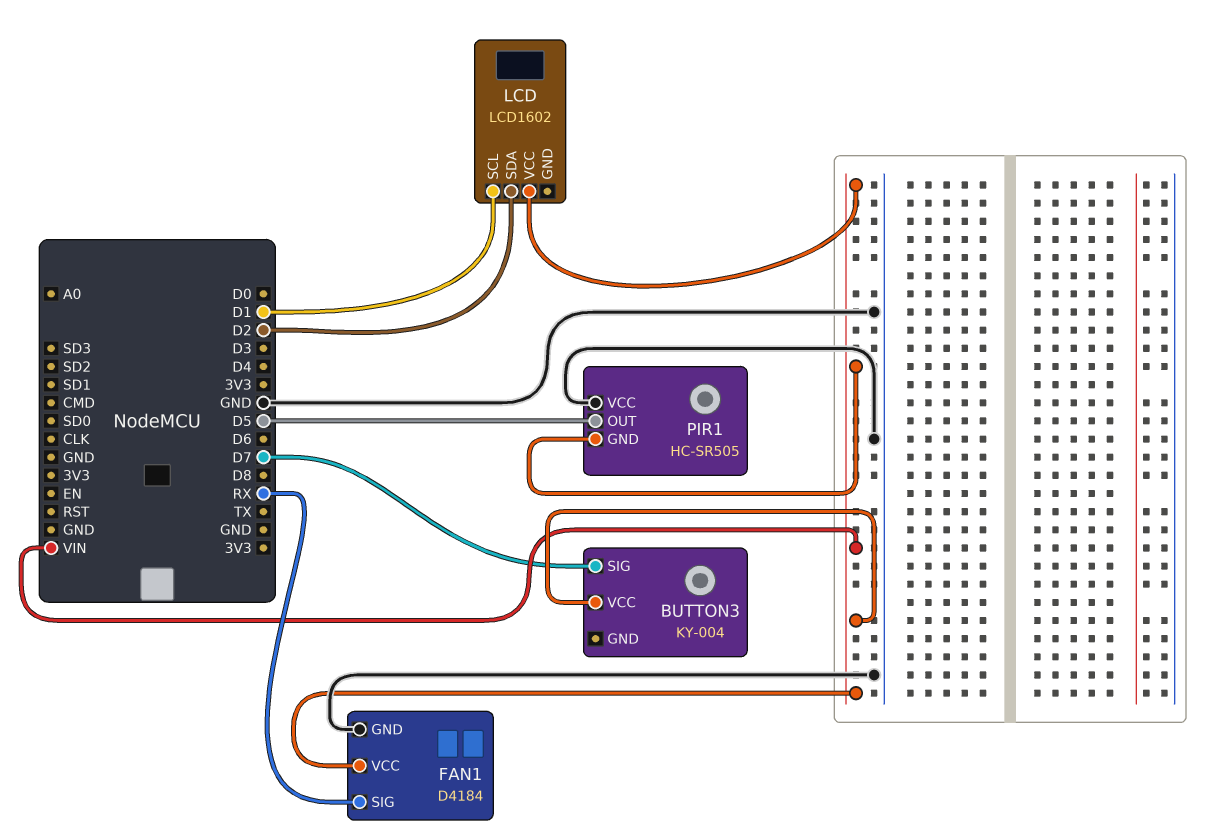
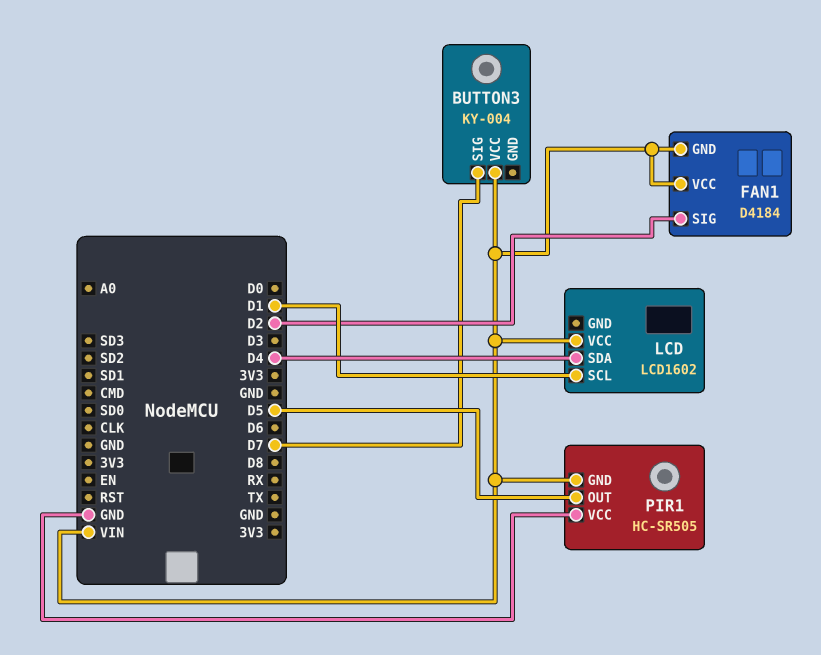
FAN1 pin GND: GND -> VIN
FAN1 pin SIG: RX -> D2
LCD pin SDA: D2 -> D4

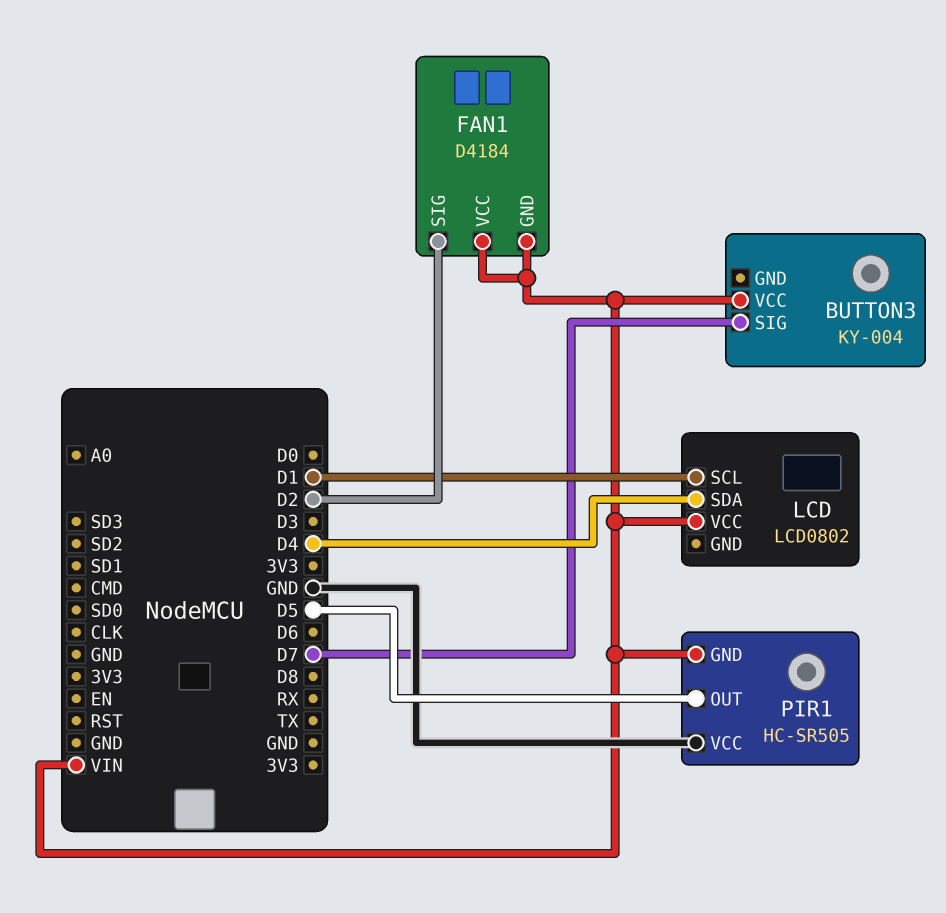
LCD: LCD1602 -> LCD0802

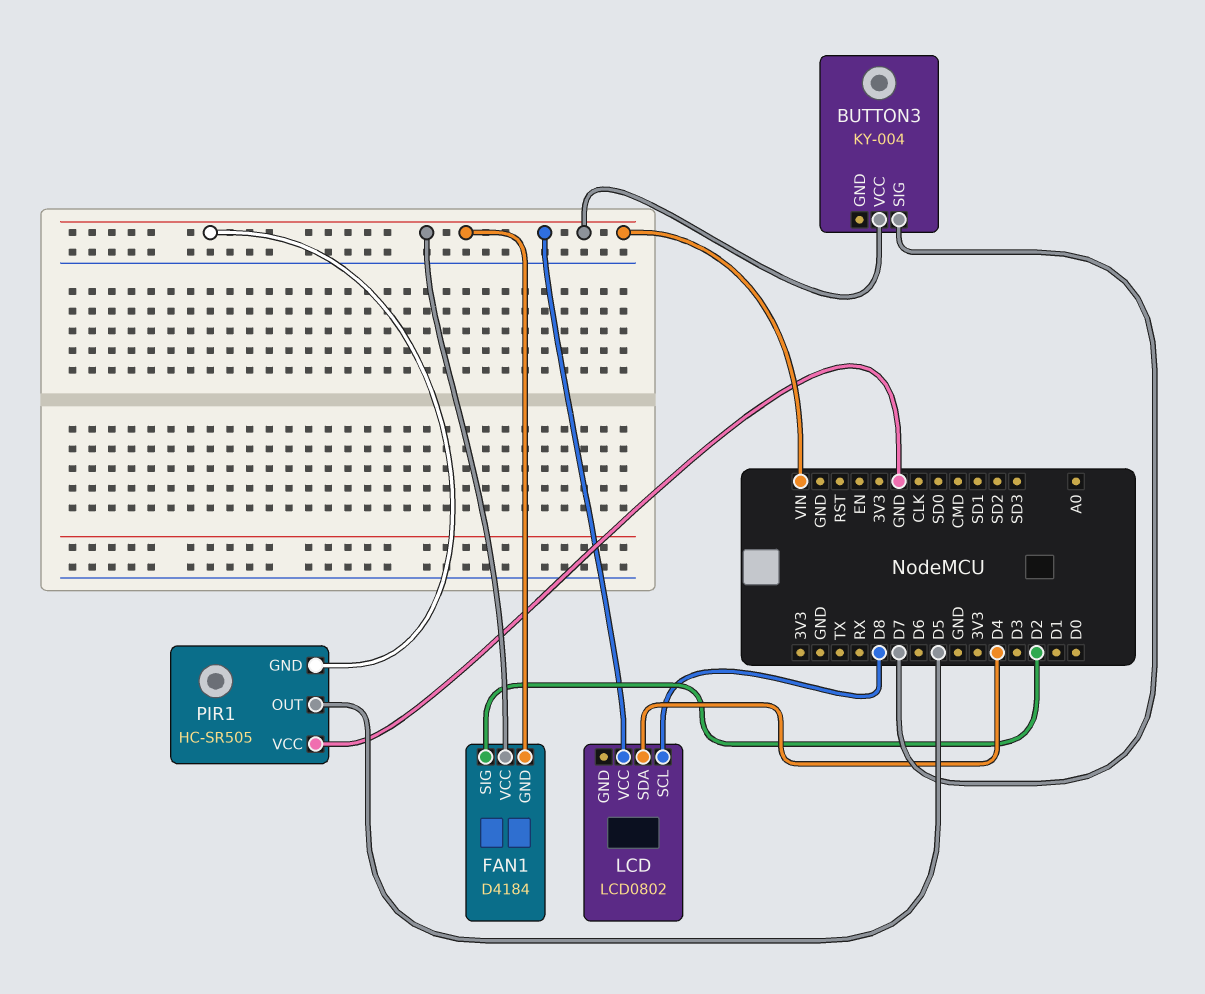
LCD pin SCL: D1 -> D8

